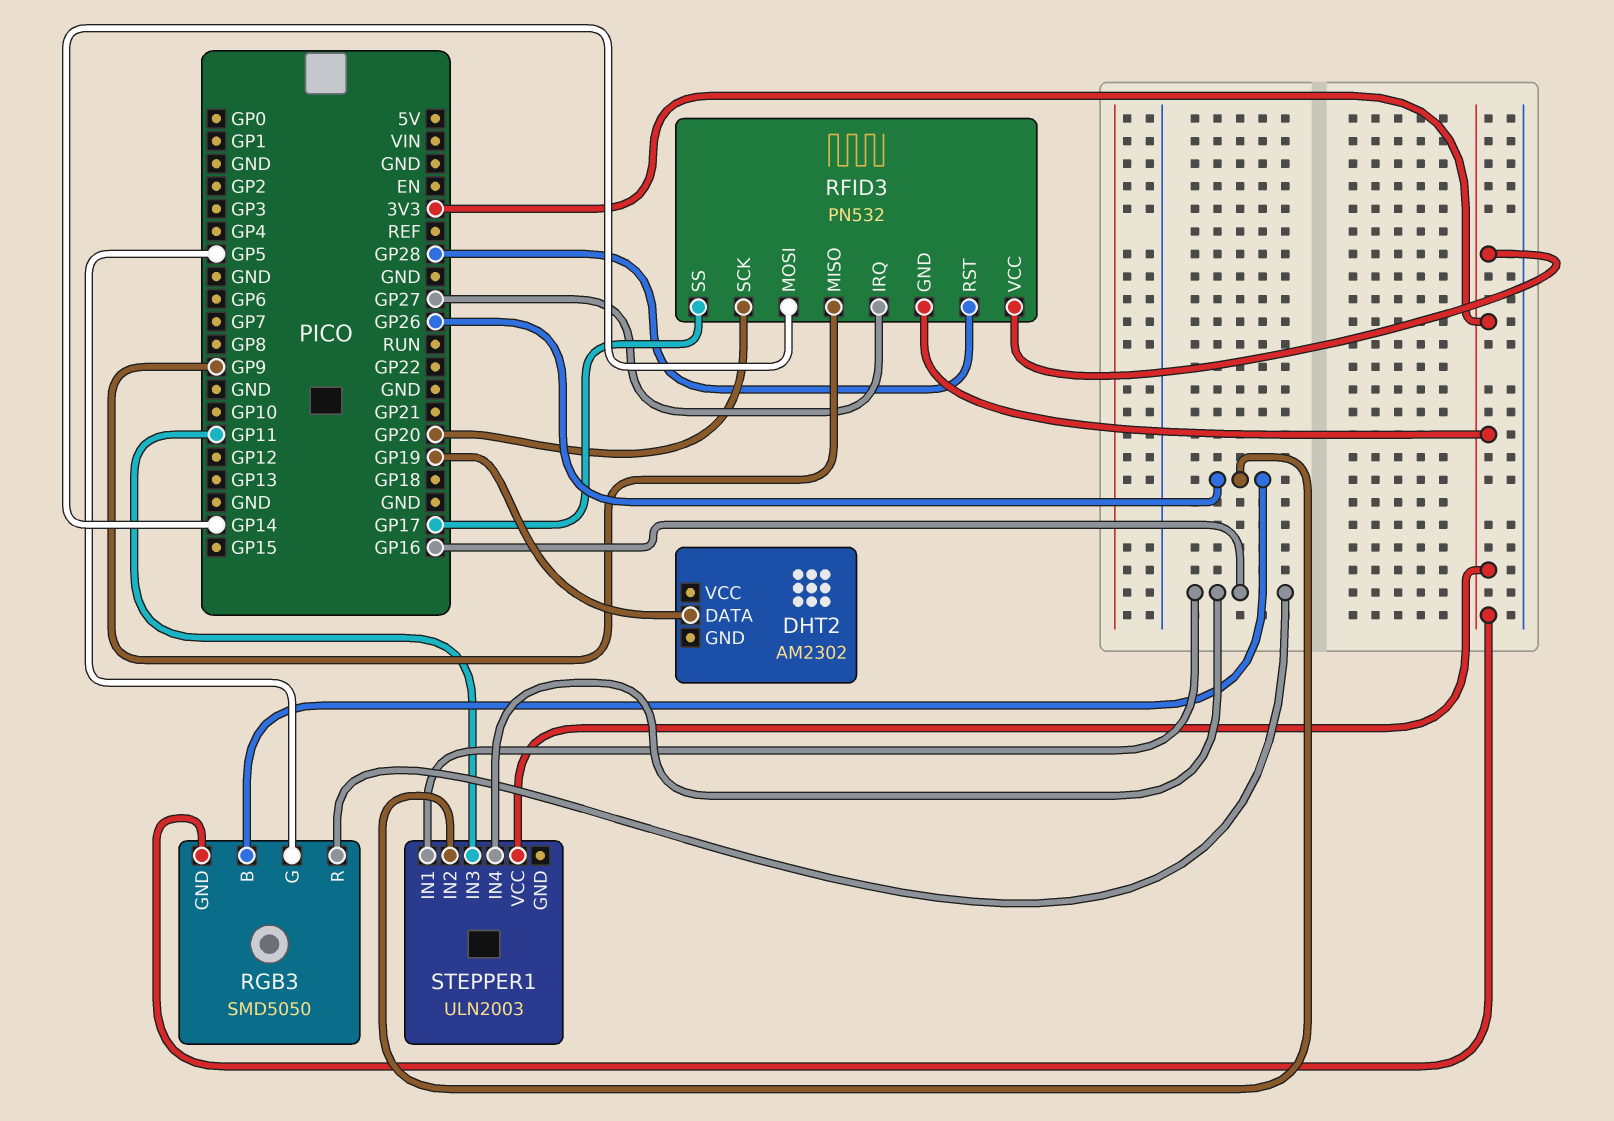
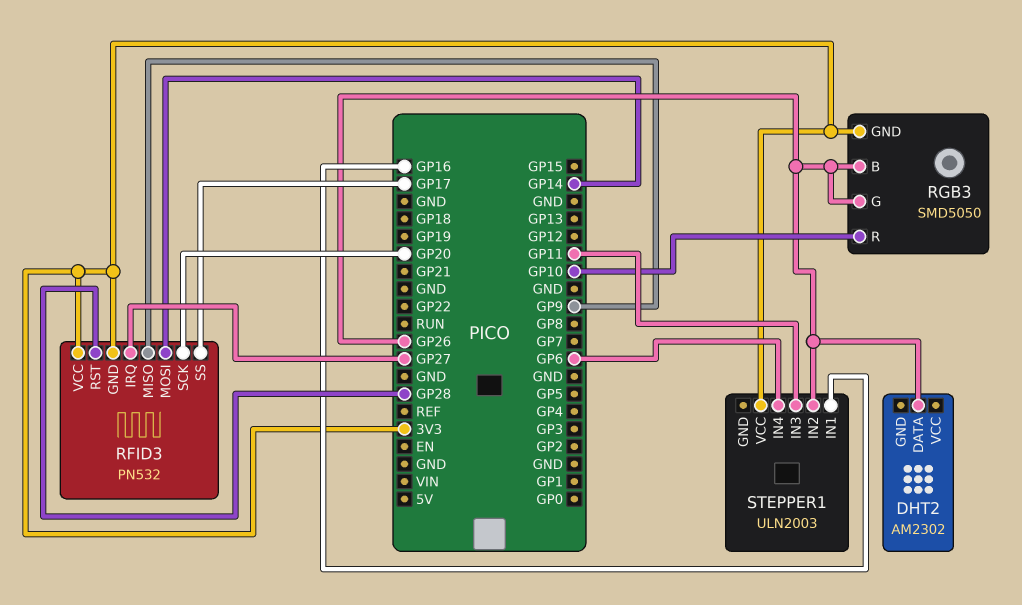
DHT2 pin DATA: GP19 -> GP26
RGB3 pin G: GP5 -> GP26
RGB3 pin R: GP16 -> GP10
STEPPER1 pin IN4: GP16 -> GP6

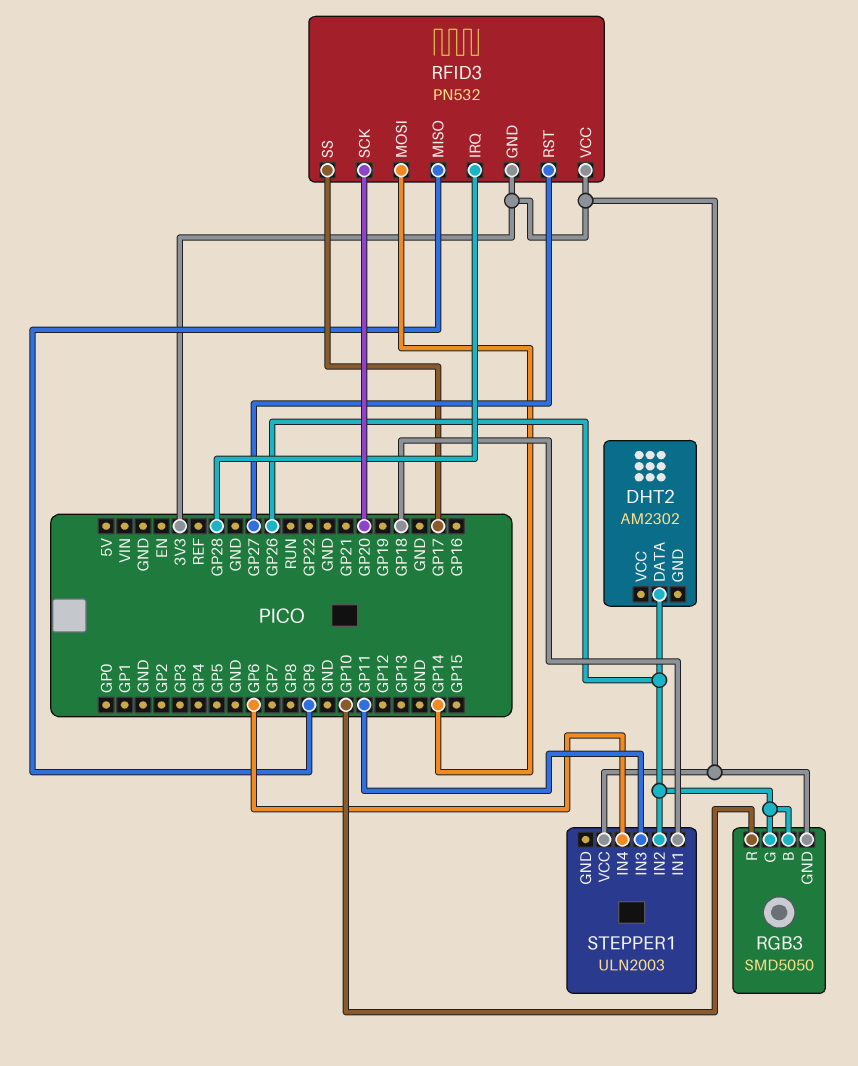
RFID3 pin IRQ: GP27 -> GP28
RFID3 pin RST: GP28 -> GP27
STEPPER1 pin IN1: GP16 -> GP18

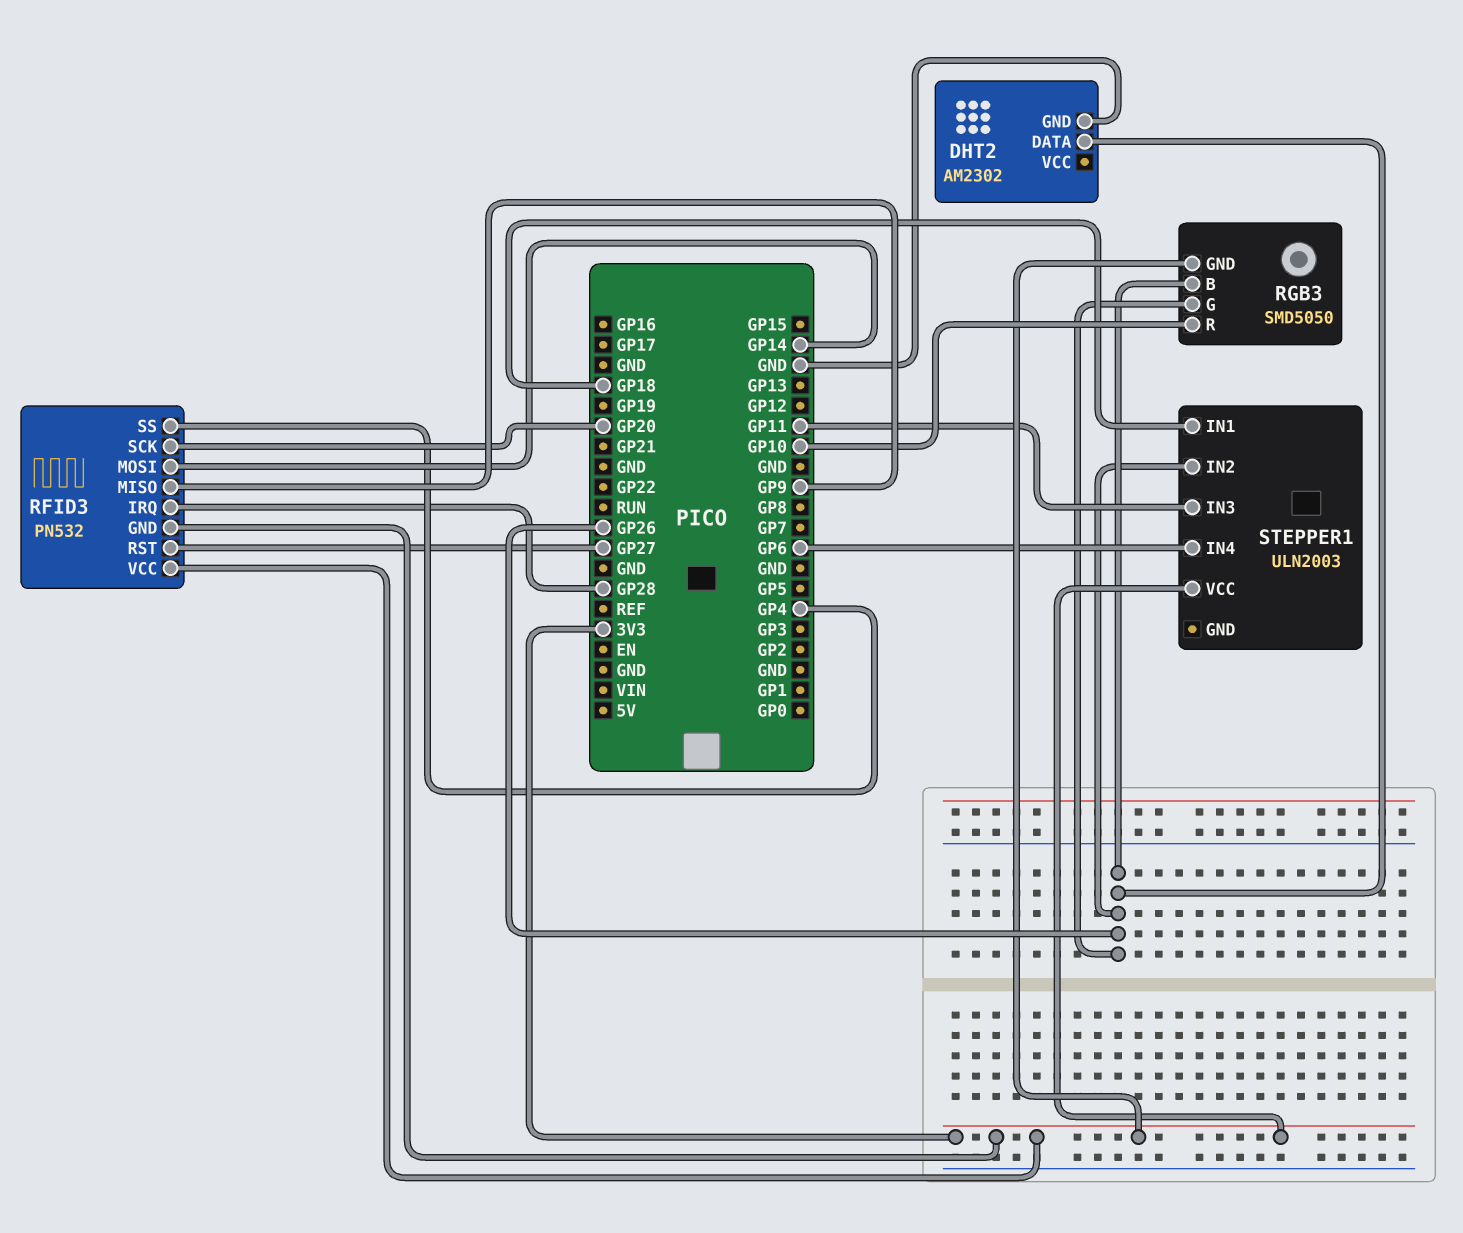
DHT2 pin GND: none -> GND
RFID3 pin SS: GP17 -> GP4

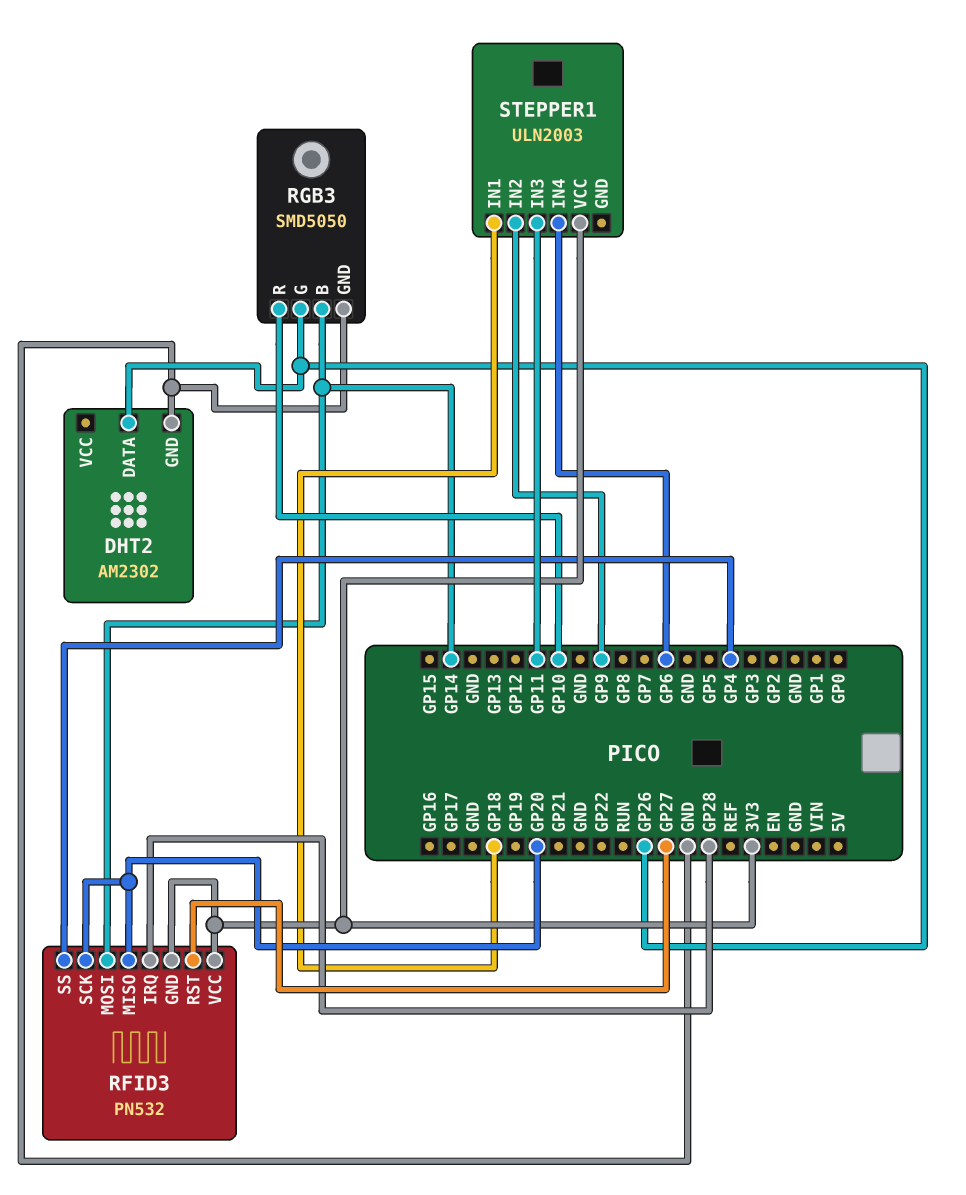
RFID3 pin MISO: GP9 -> GP20
RGB3 pin B: GP26 -> GP14
RGB3 pin GND: 3V3 -> GND
STEPPER1 pin IN2: GP26 -> GP9

